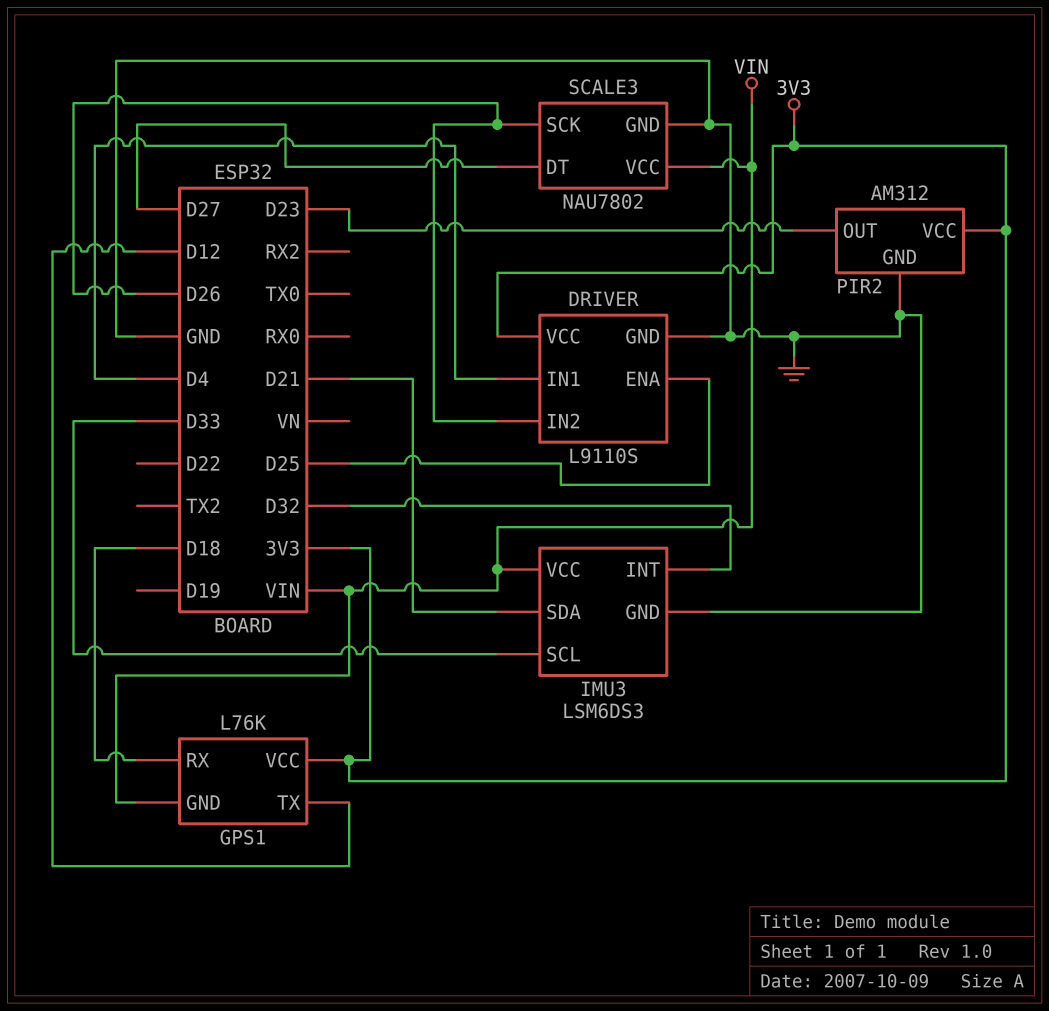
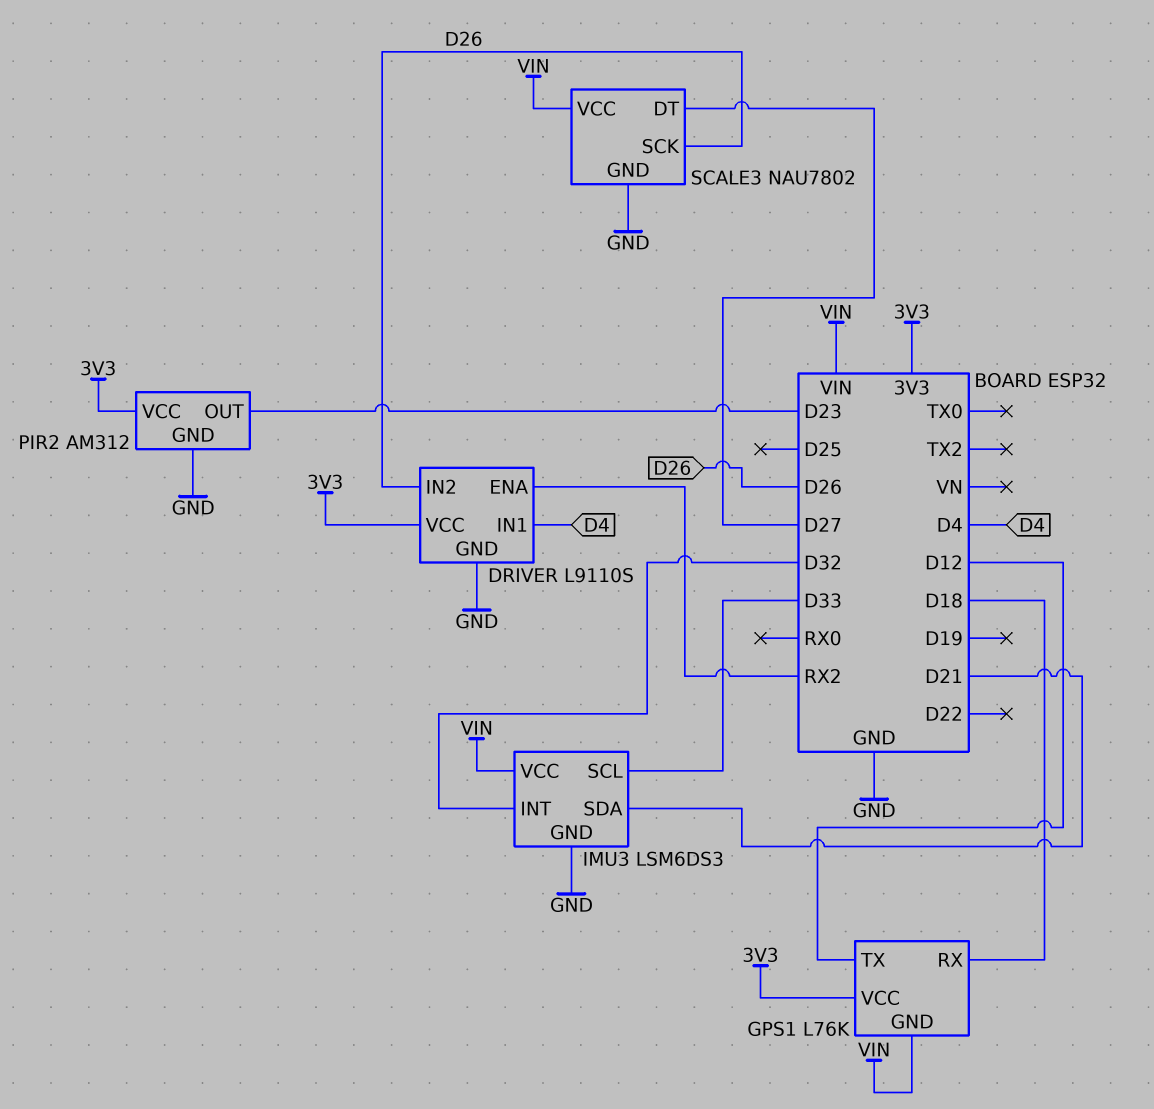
DRIVER pin ENA: D25 -> RX2

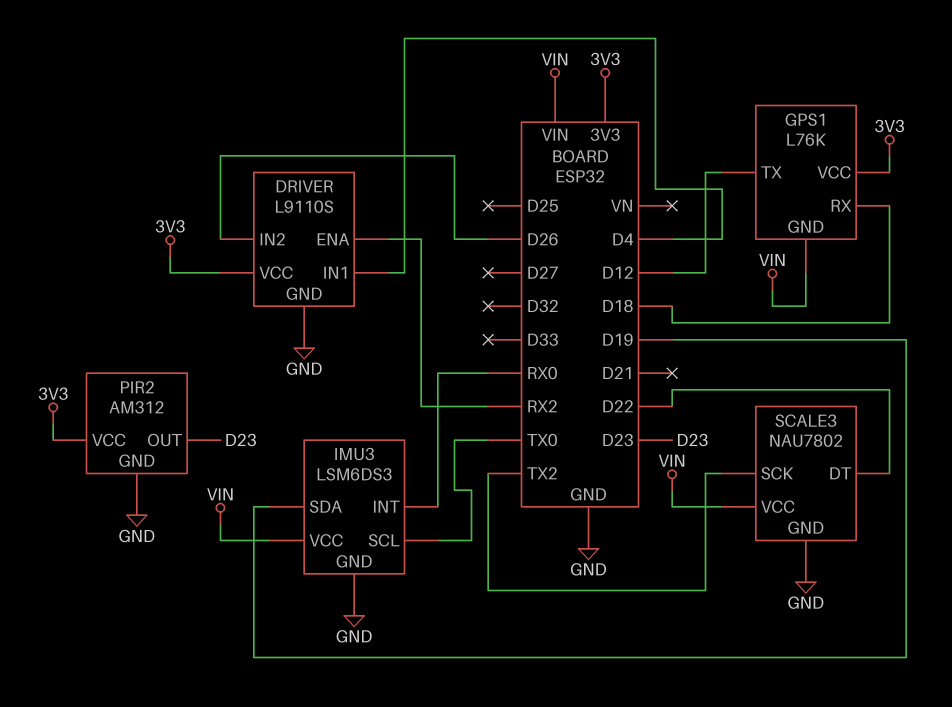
IMU3 pin INT: D32 -> RX0
IMU3 pin SCL: D33 -> TX0
IMU3 pin SDA: D21 -> D19
SCALE3 pin DT: D27 -> D22
SCALE3 pin SCK: D26 -> TX2

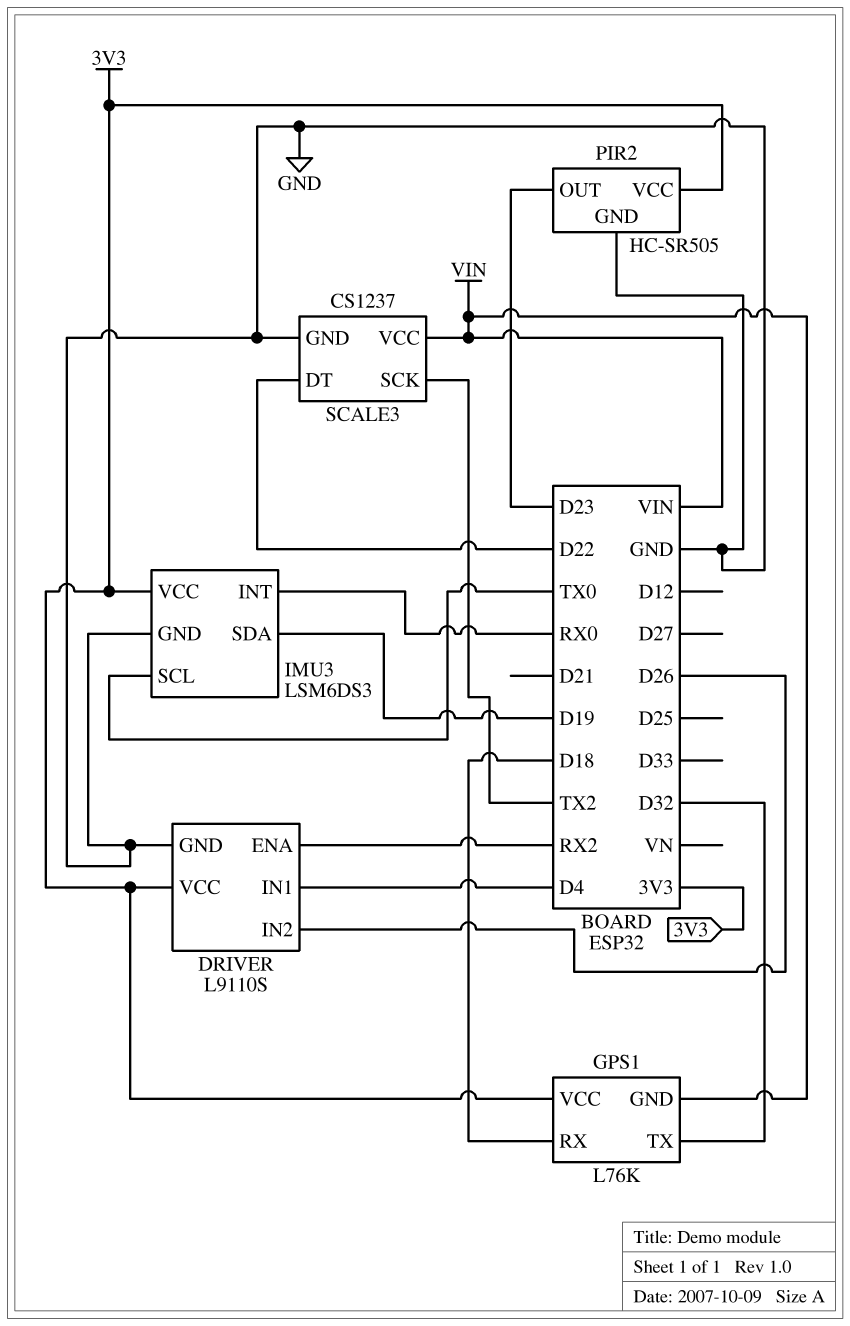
GPS1 pin TX: D12 -> D32
IMU3 pin VCC: VIN -> 3V3
PIR2: AM312 -> HC-SR505
SCALE3: NAU7802 -> CS1237

